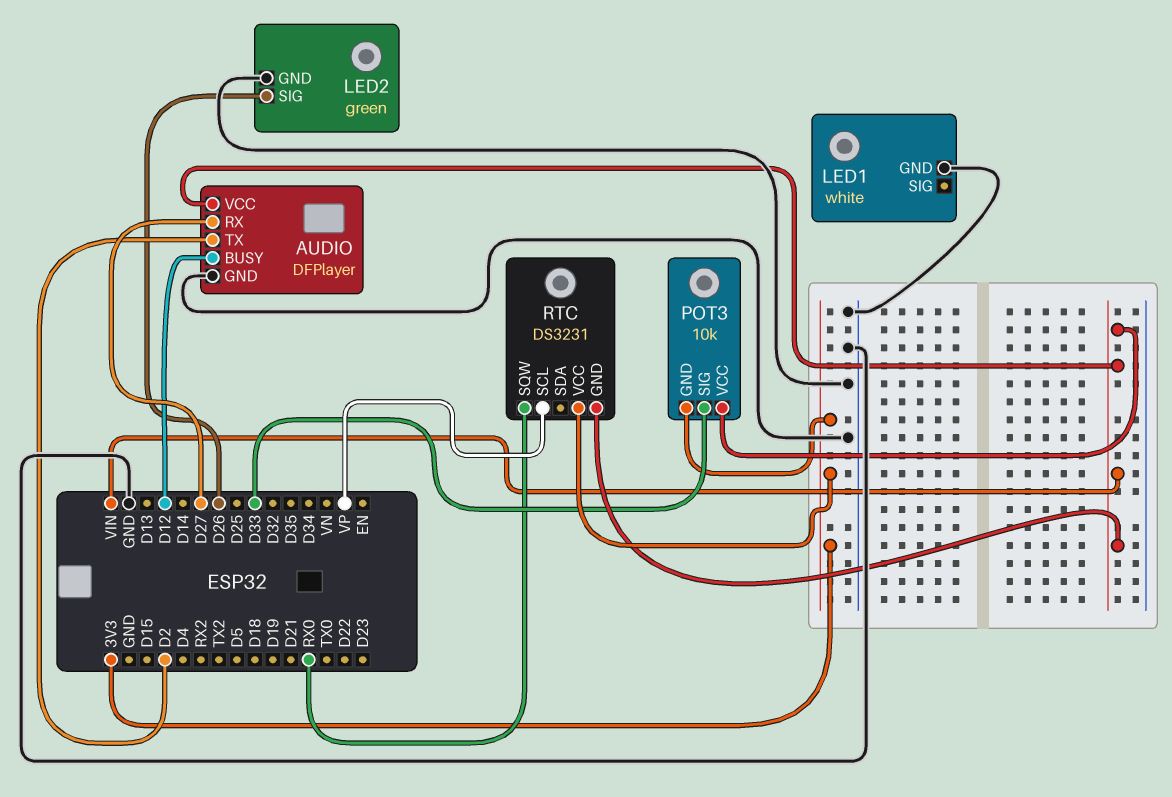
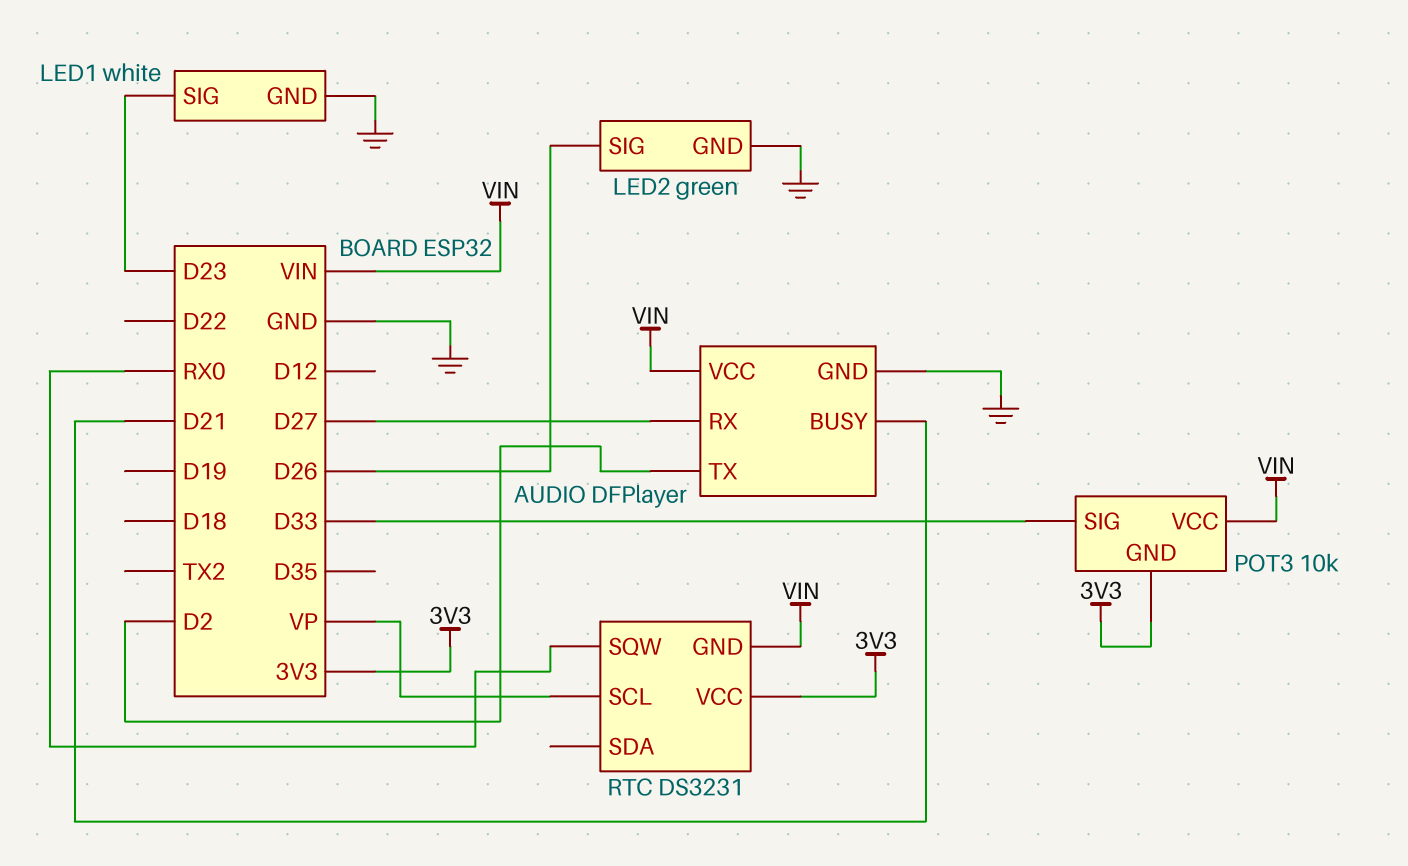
AUDIO pin BUSY: D12 -> D21
LED1 pin SIG: none -> D23

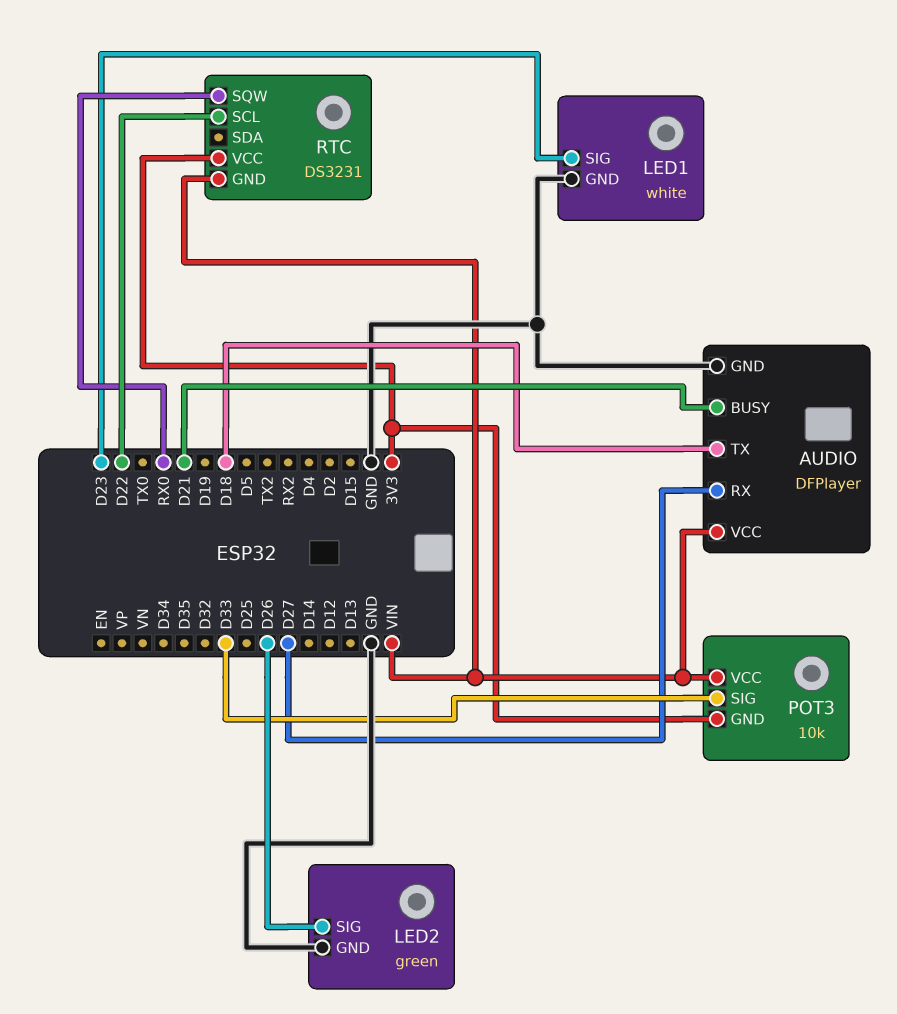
AUDIO pin TX: D2 -> D18
RTC pin SCL: VP -> D22

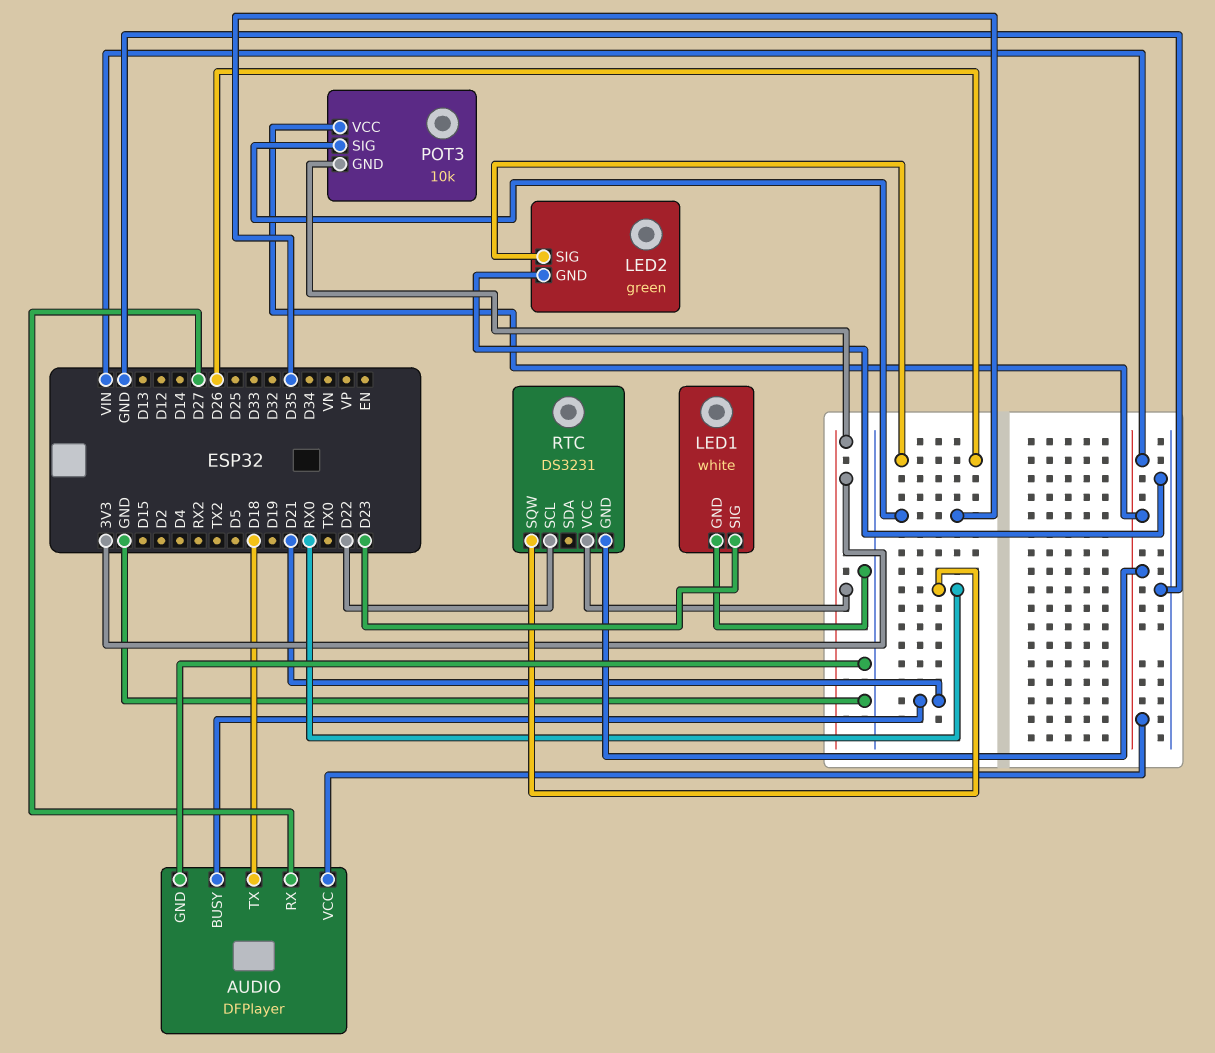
POT3 pin SIG: D33 -> D35

